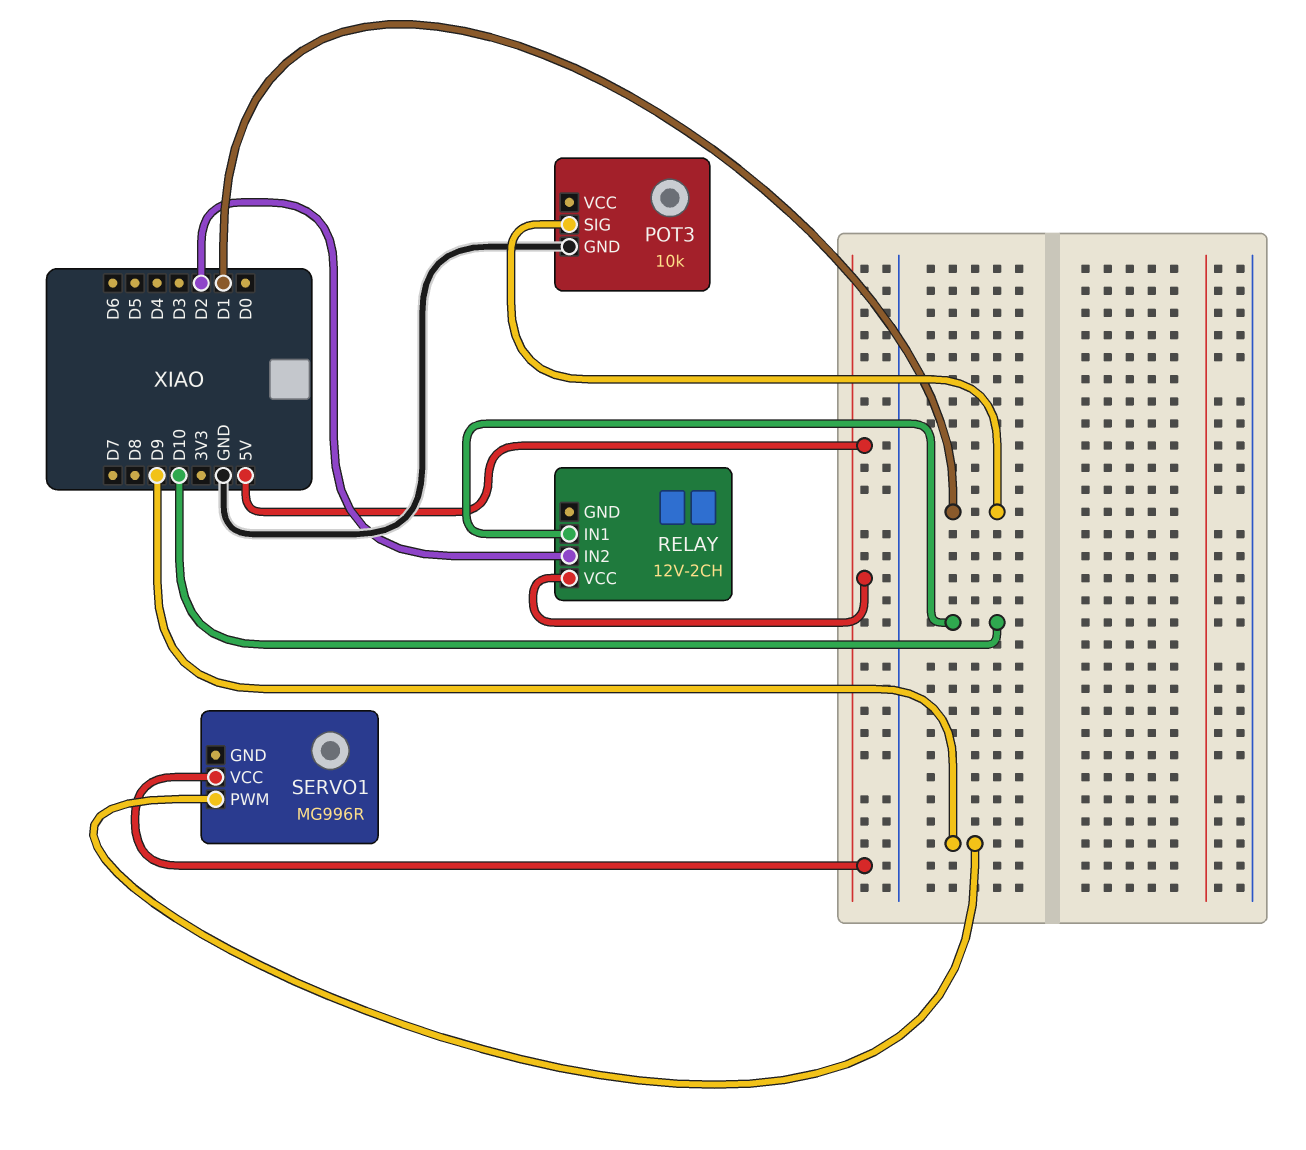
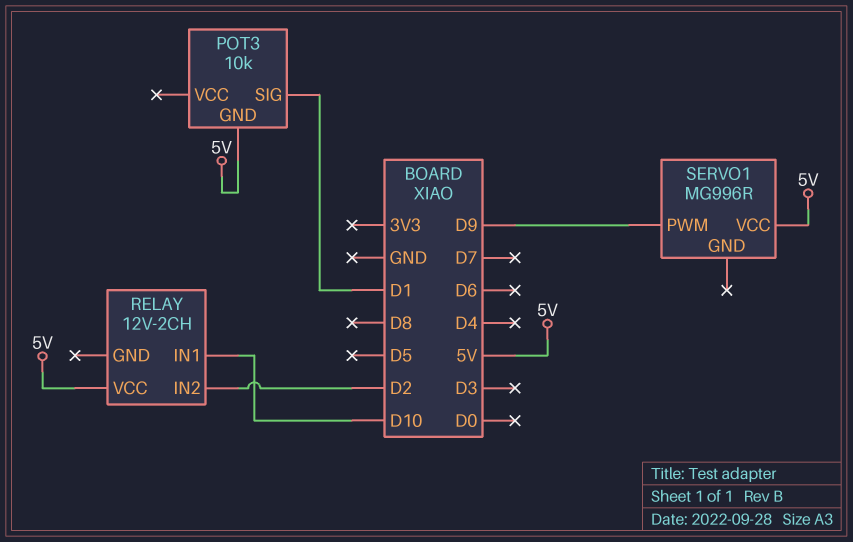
POT3 pin GND: GND -> 5V

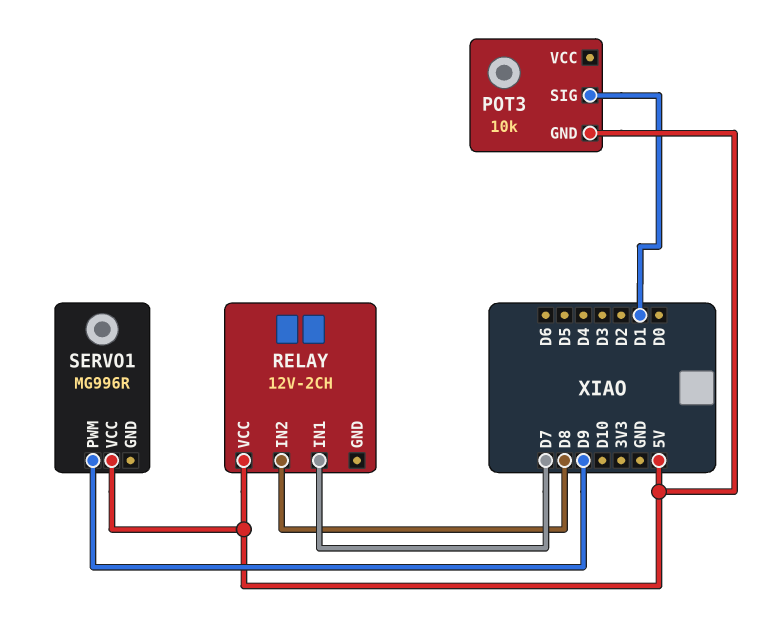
RELAY pin IN1: D10 -> D7
RELAY pin IN2: D2 -> D8

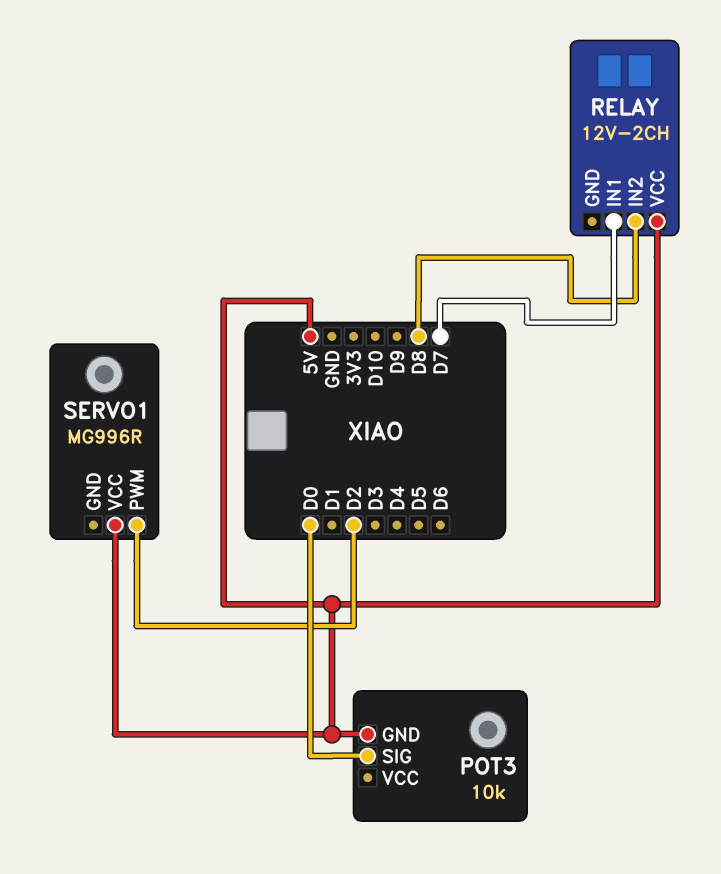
POT3 pin SIG: D1 -> D0
SERVO1 pin PWM: D9 -> D2

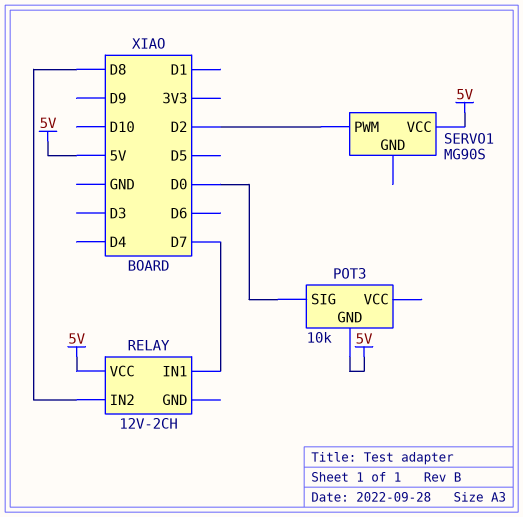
SERVO1: MG996R -> MG90S

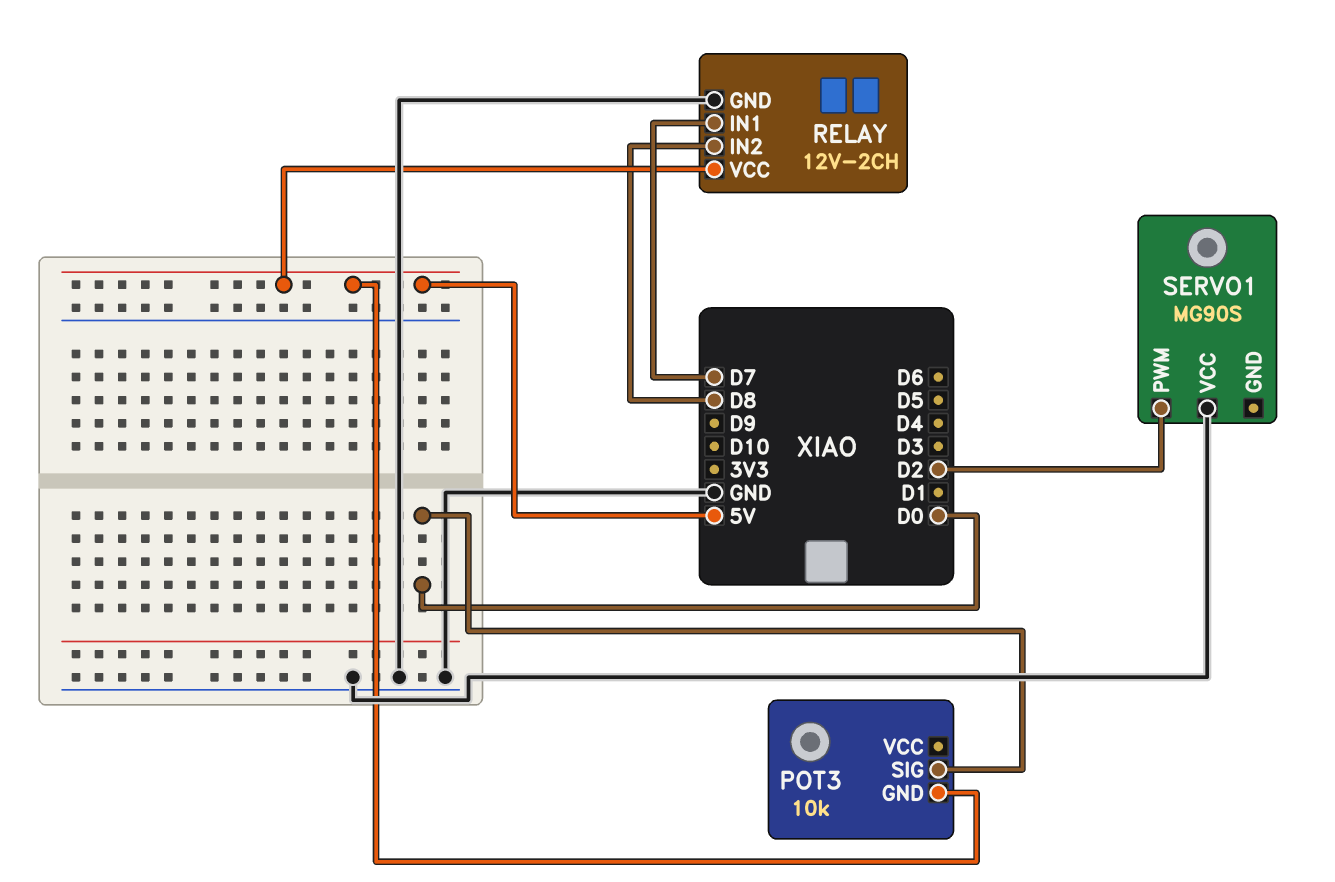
RELAY pin GND: none -> GND
SERVO1 pin VCC: 5V -> GND

